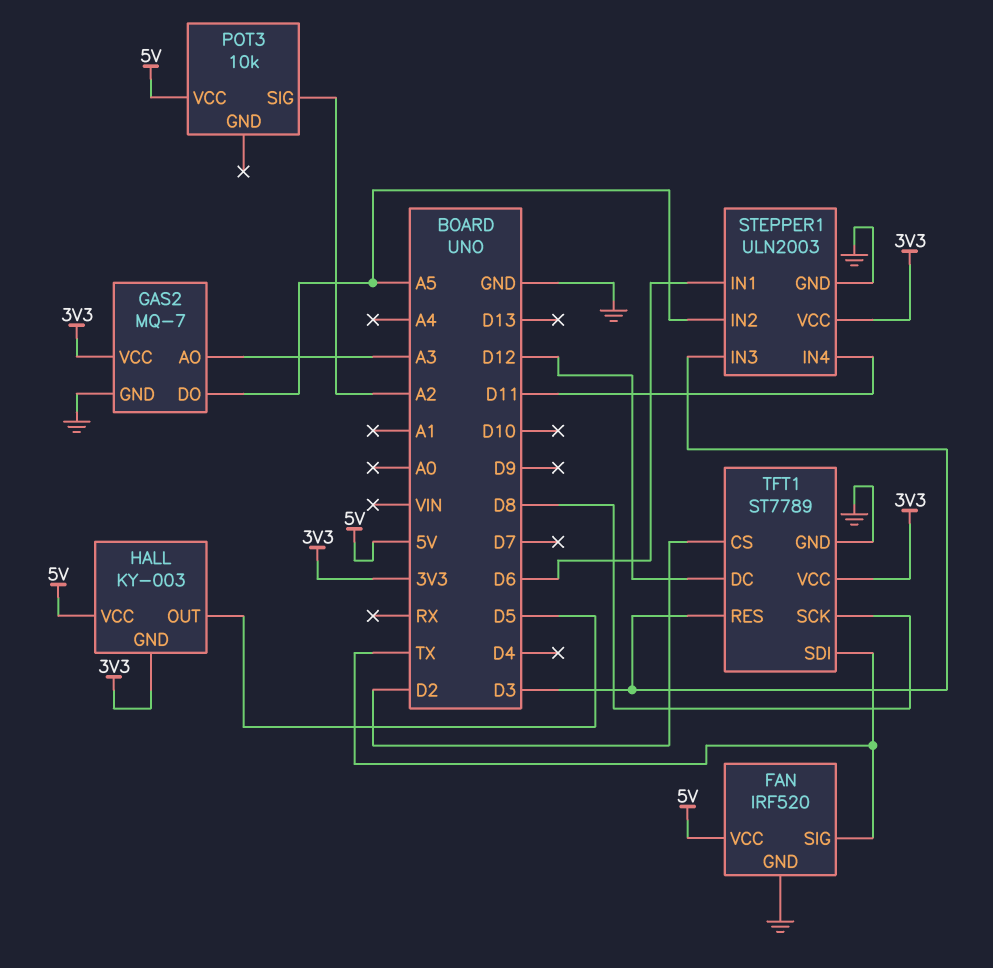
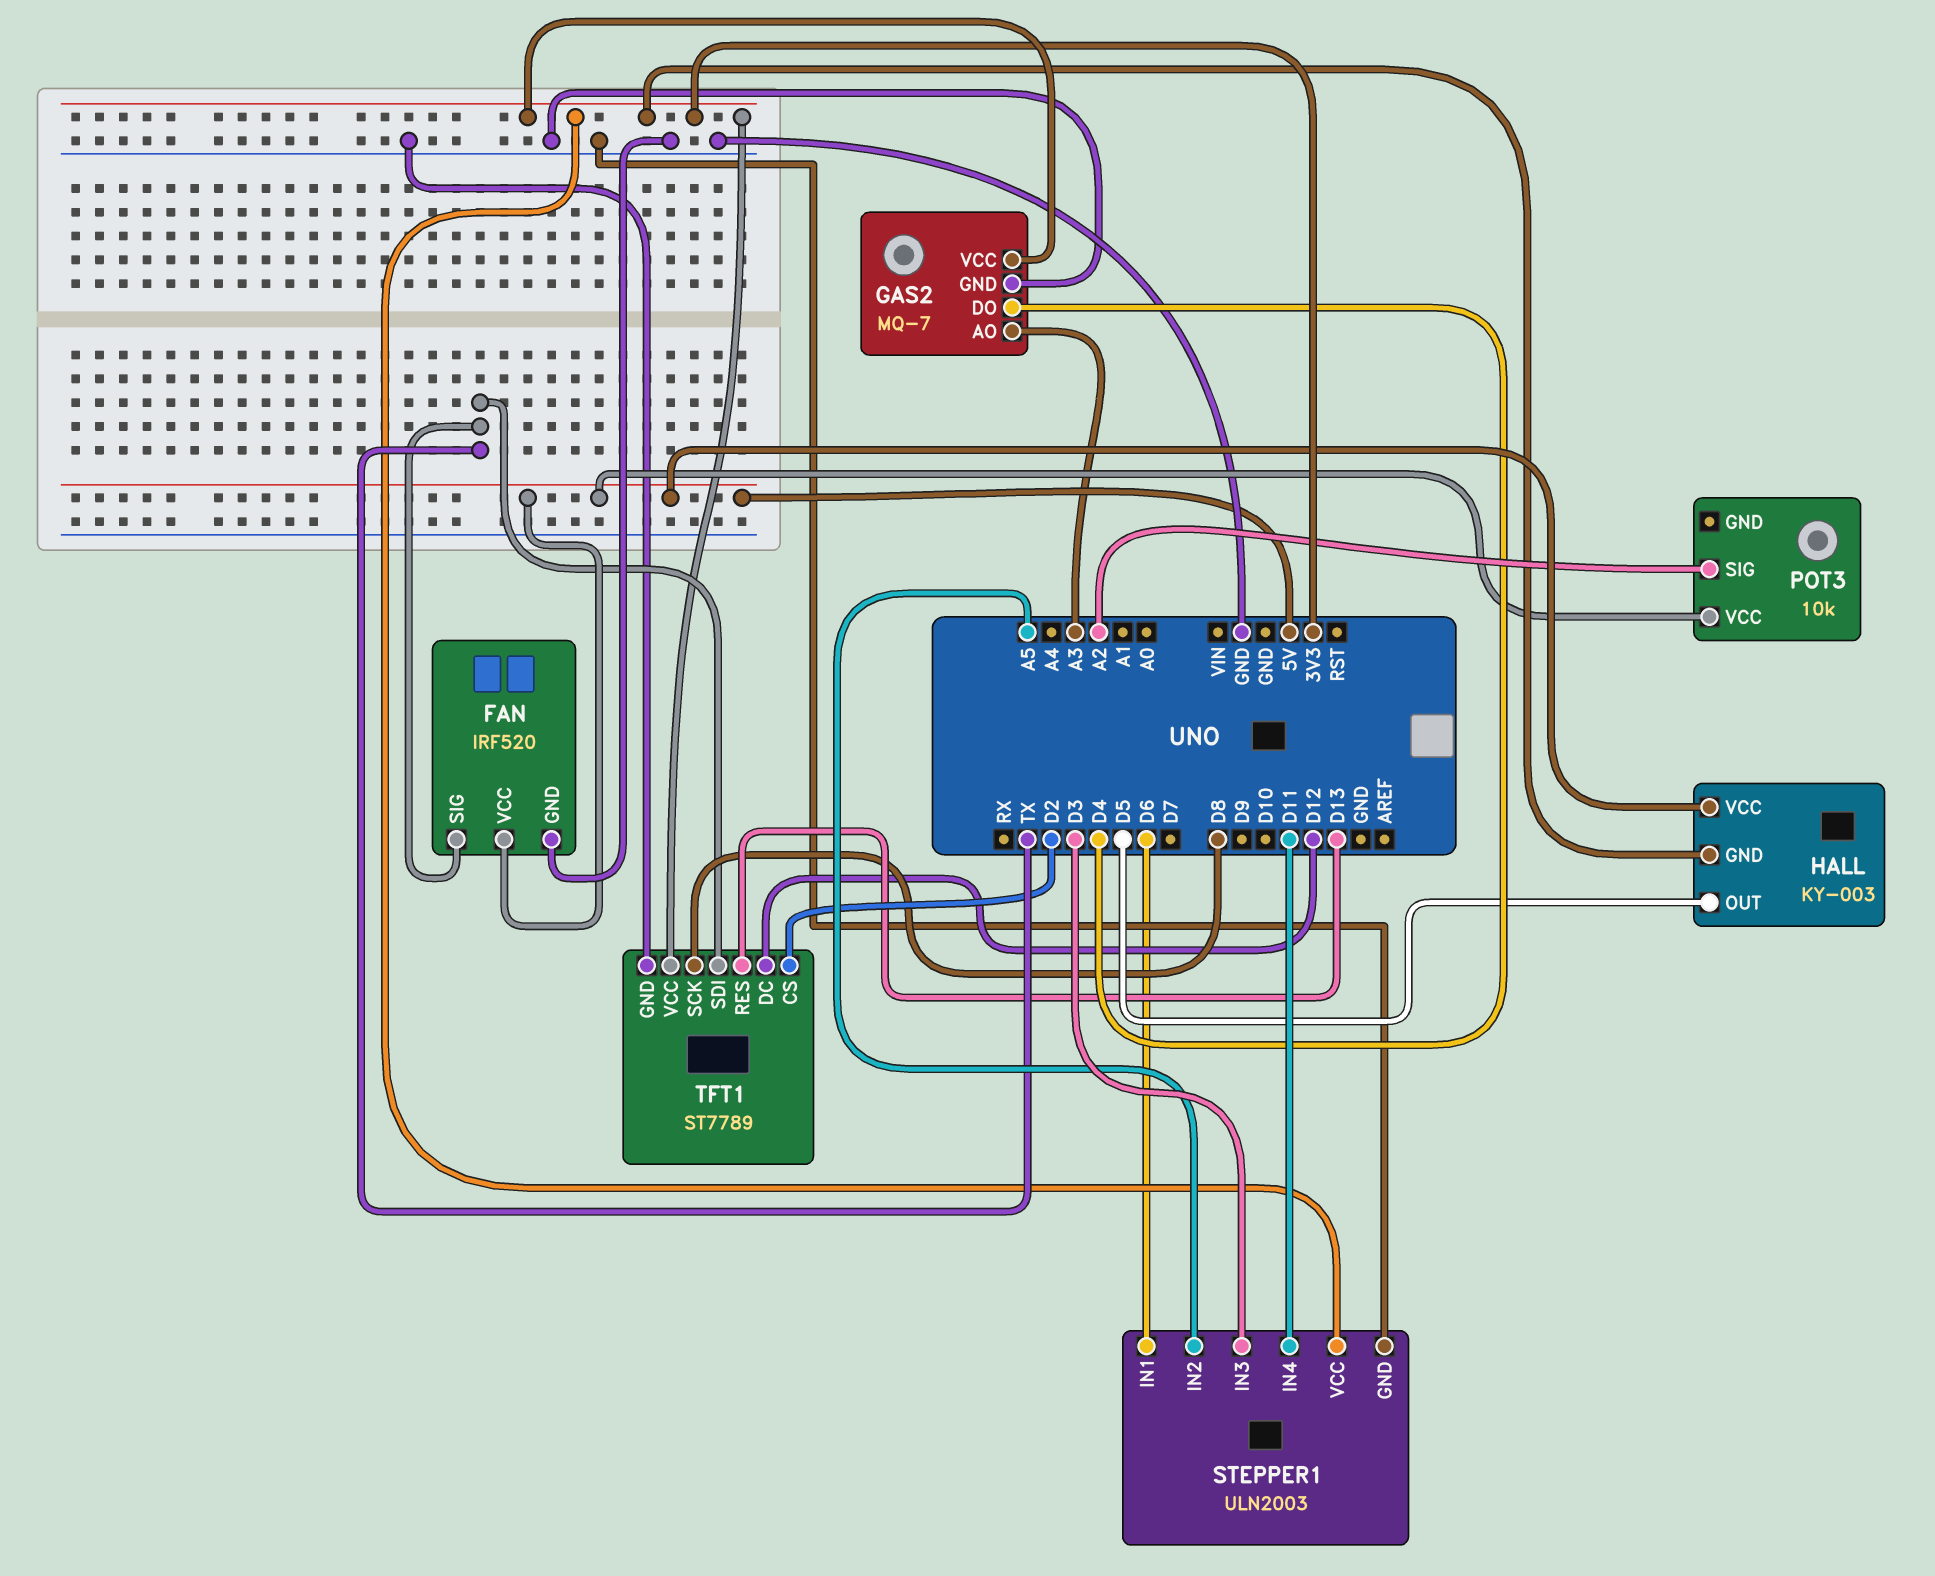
GAS2 pin DO: A5 -> D4
TFT1 pin RES: D3 -> D13

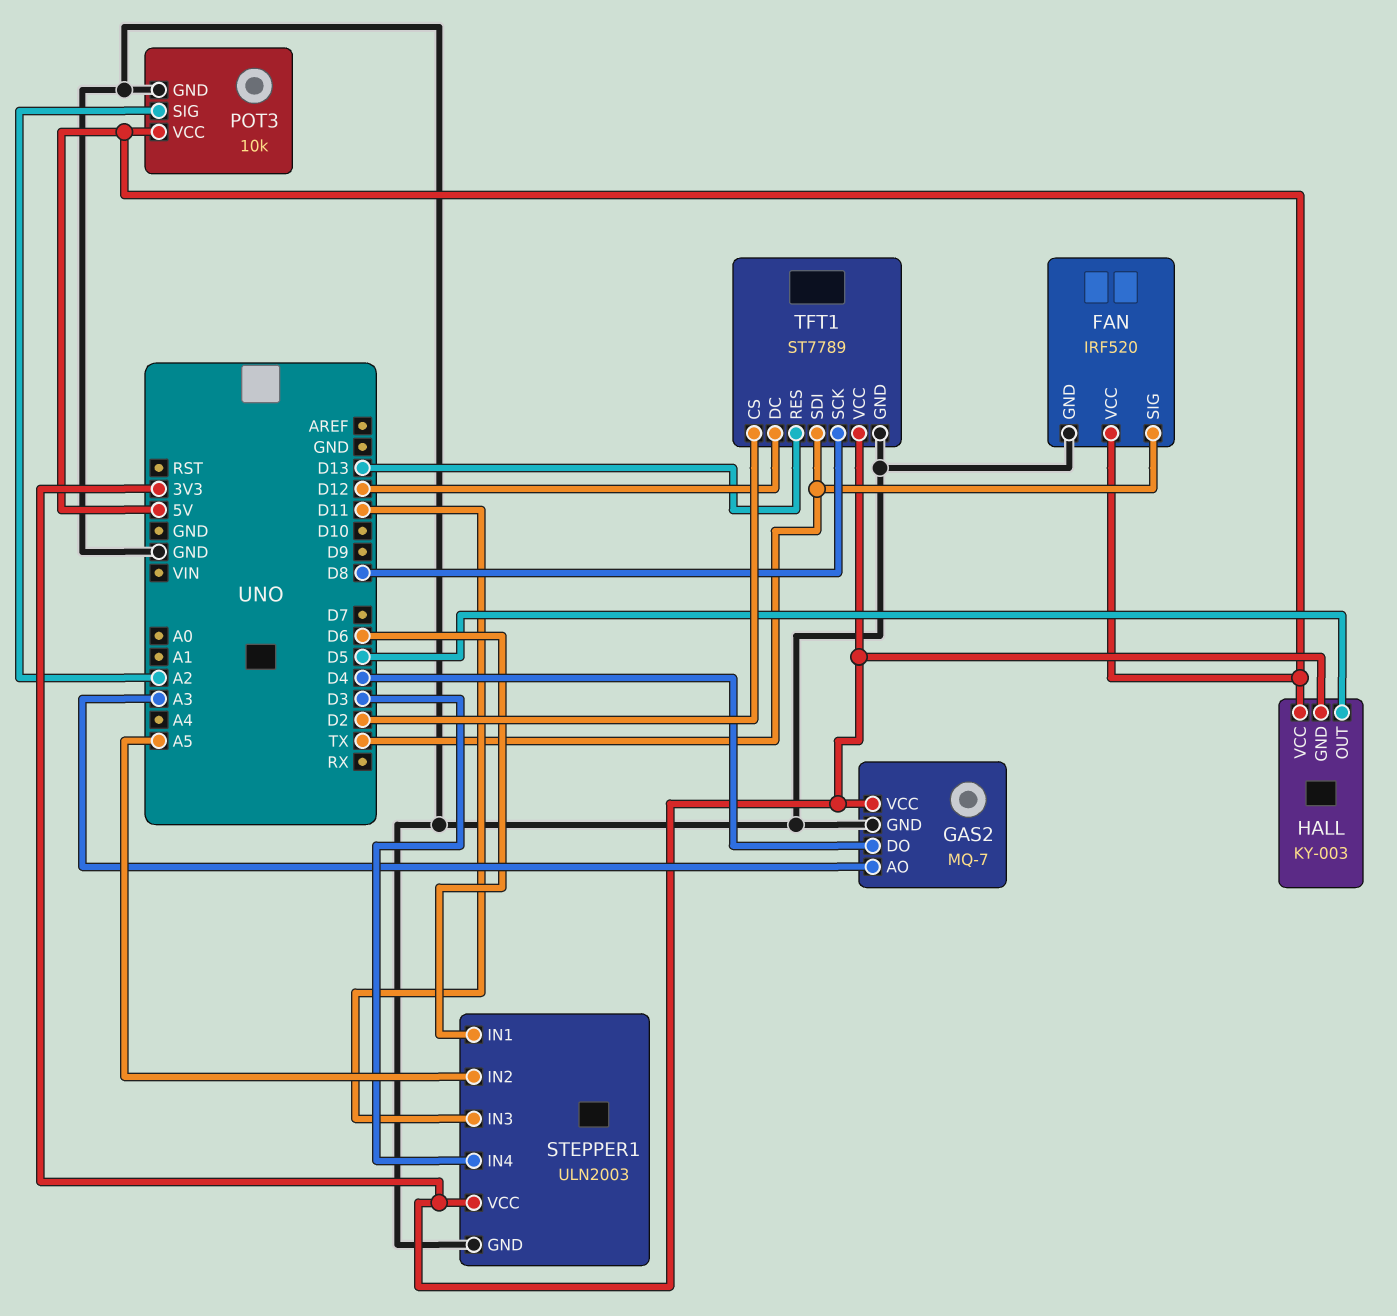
POT3 pin GND: none -> GND
STEPPER1 pin IN3: D3 -> D11
STEPPER1 pin IN4: D11 -> D3

